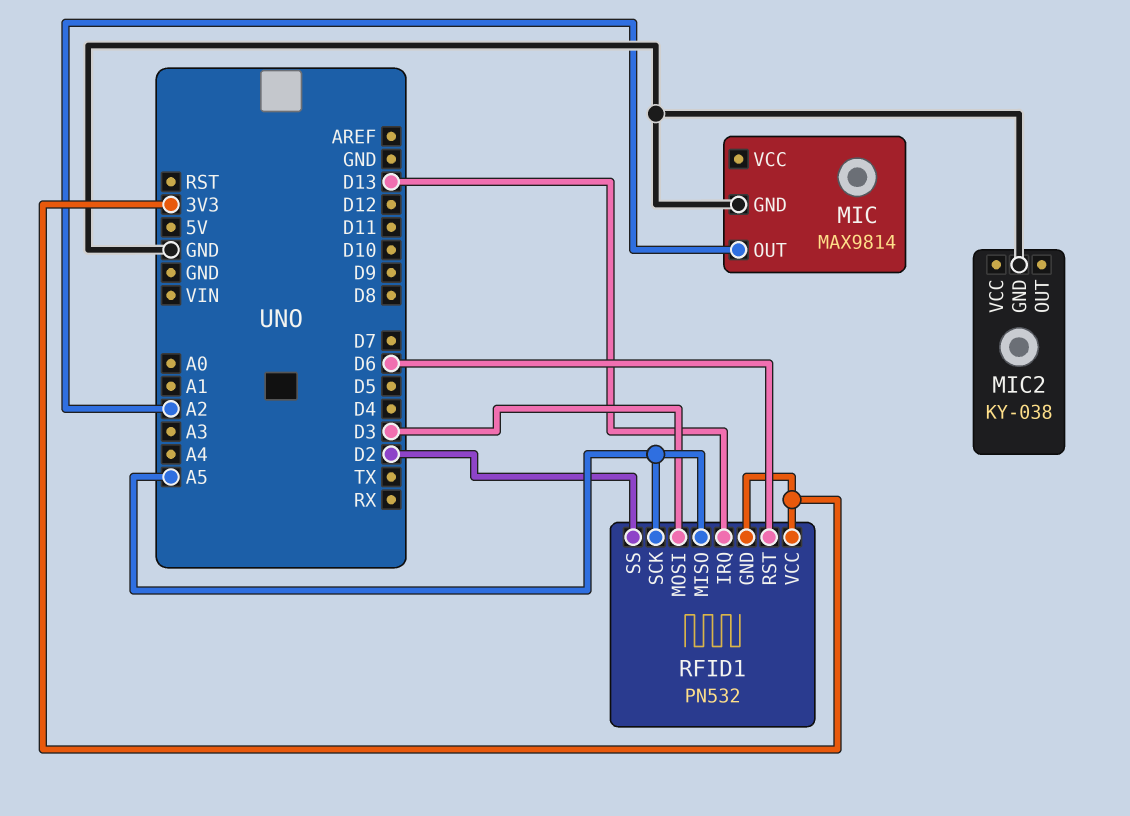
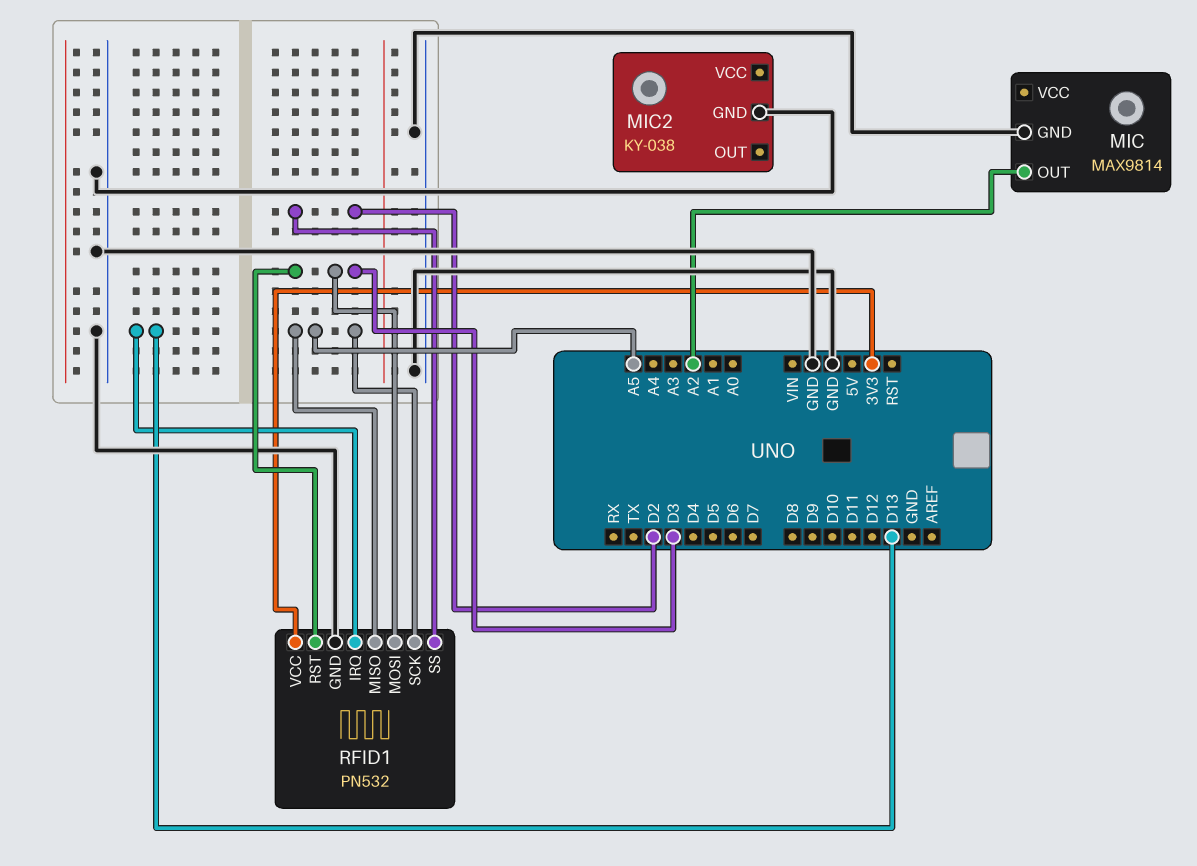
RFID1 pin GND: 3V3 -> GND
RFID1 pin RST: D6 -> D3

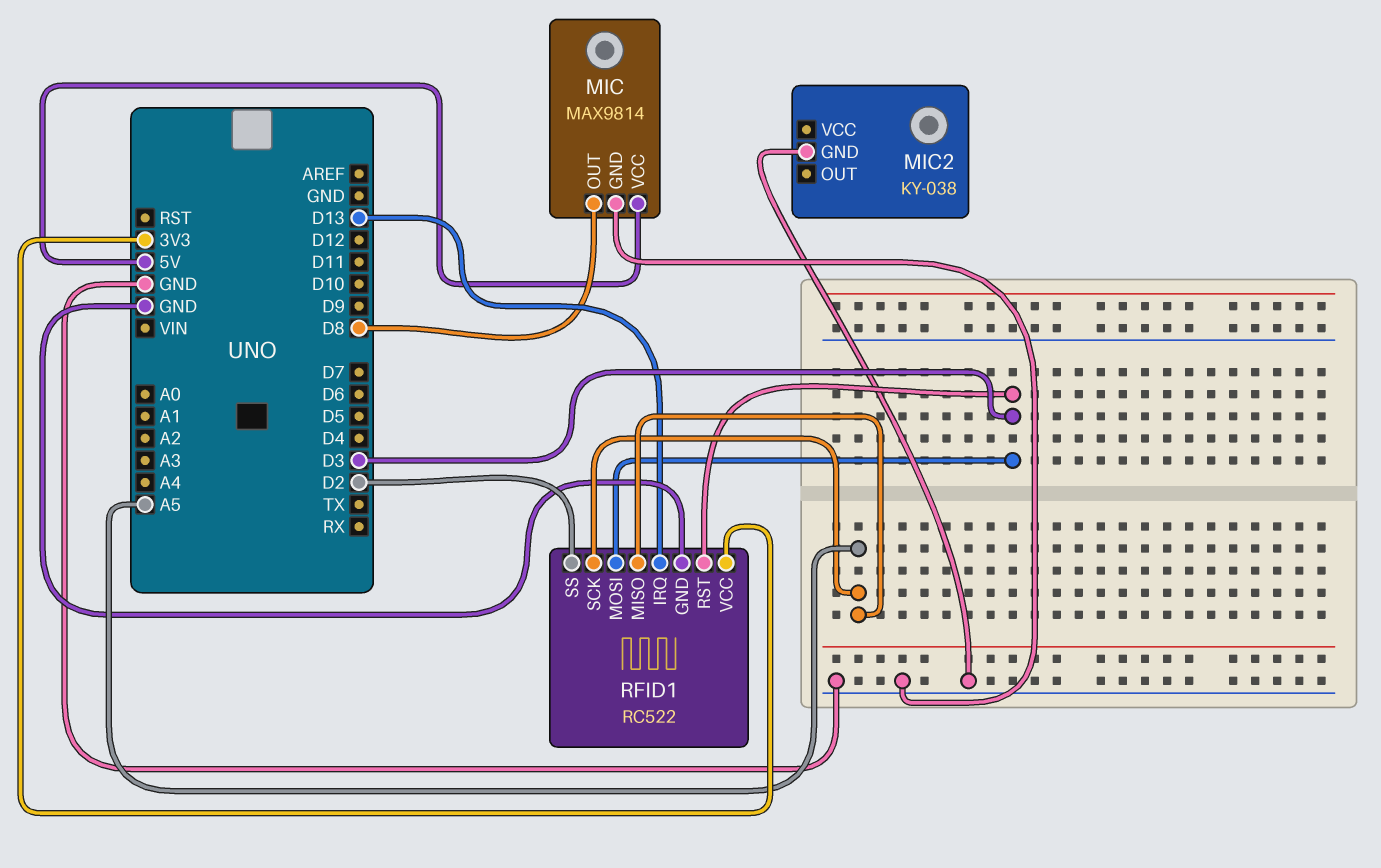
MIC pin OUT: A2 -> D8
MIC pin VCC: none -> 5V
RFID1: PN532 -> RC522

